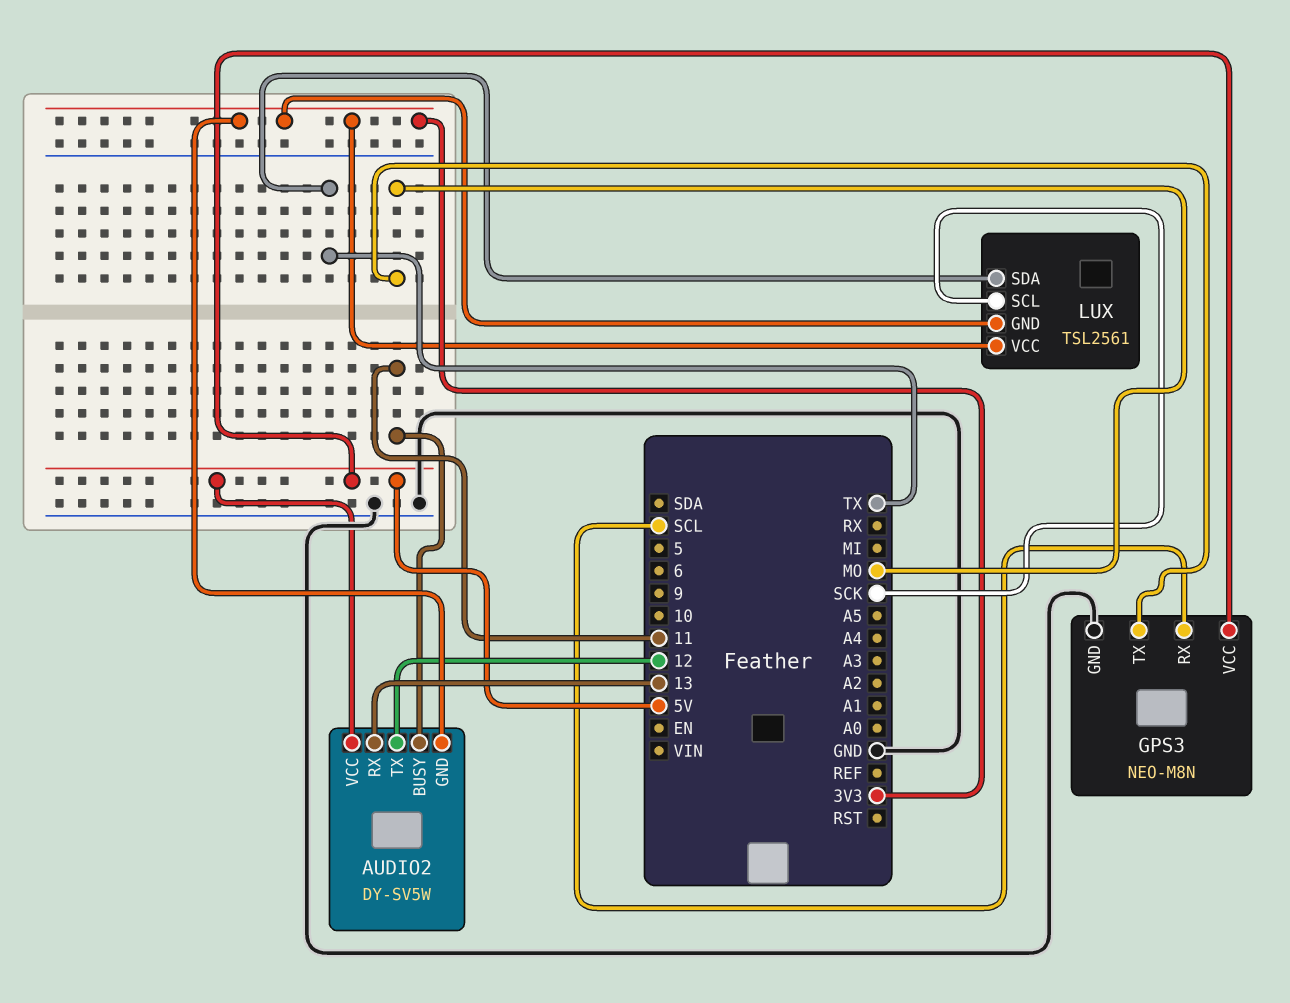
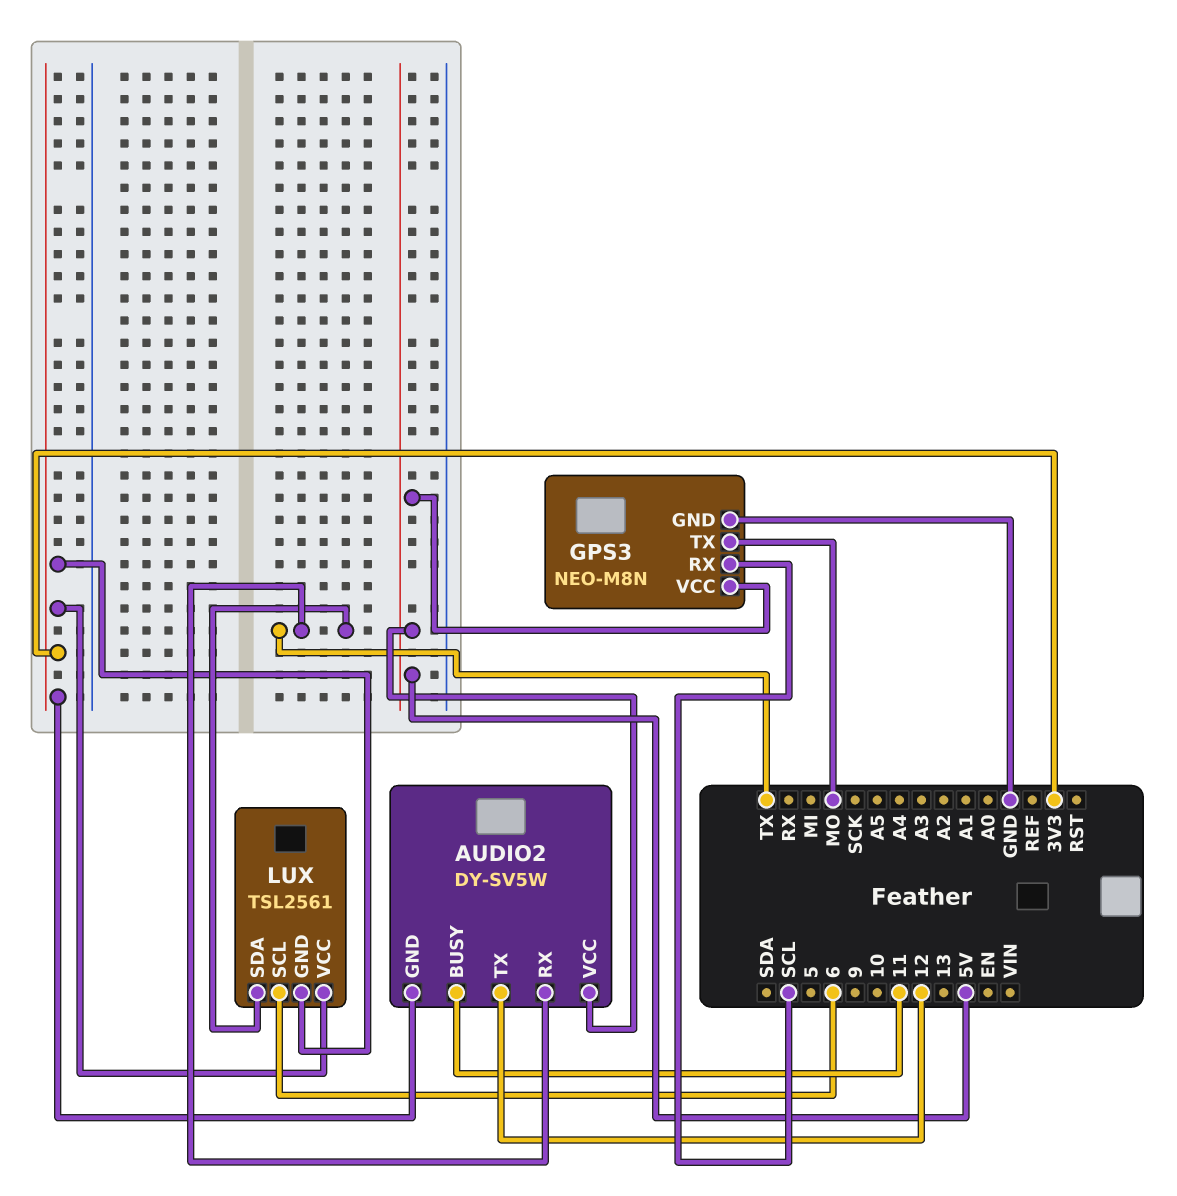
AUDIO2 pin RX: 13 -> TX
LUX pin SCL: SCK -> 6

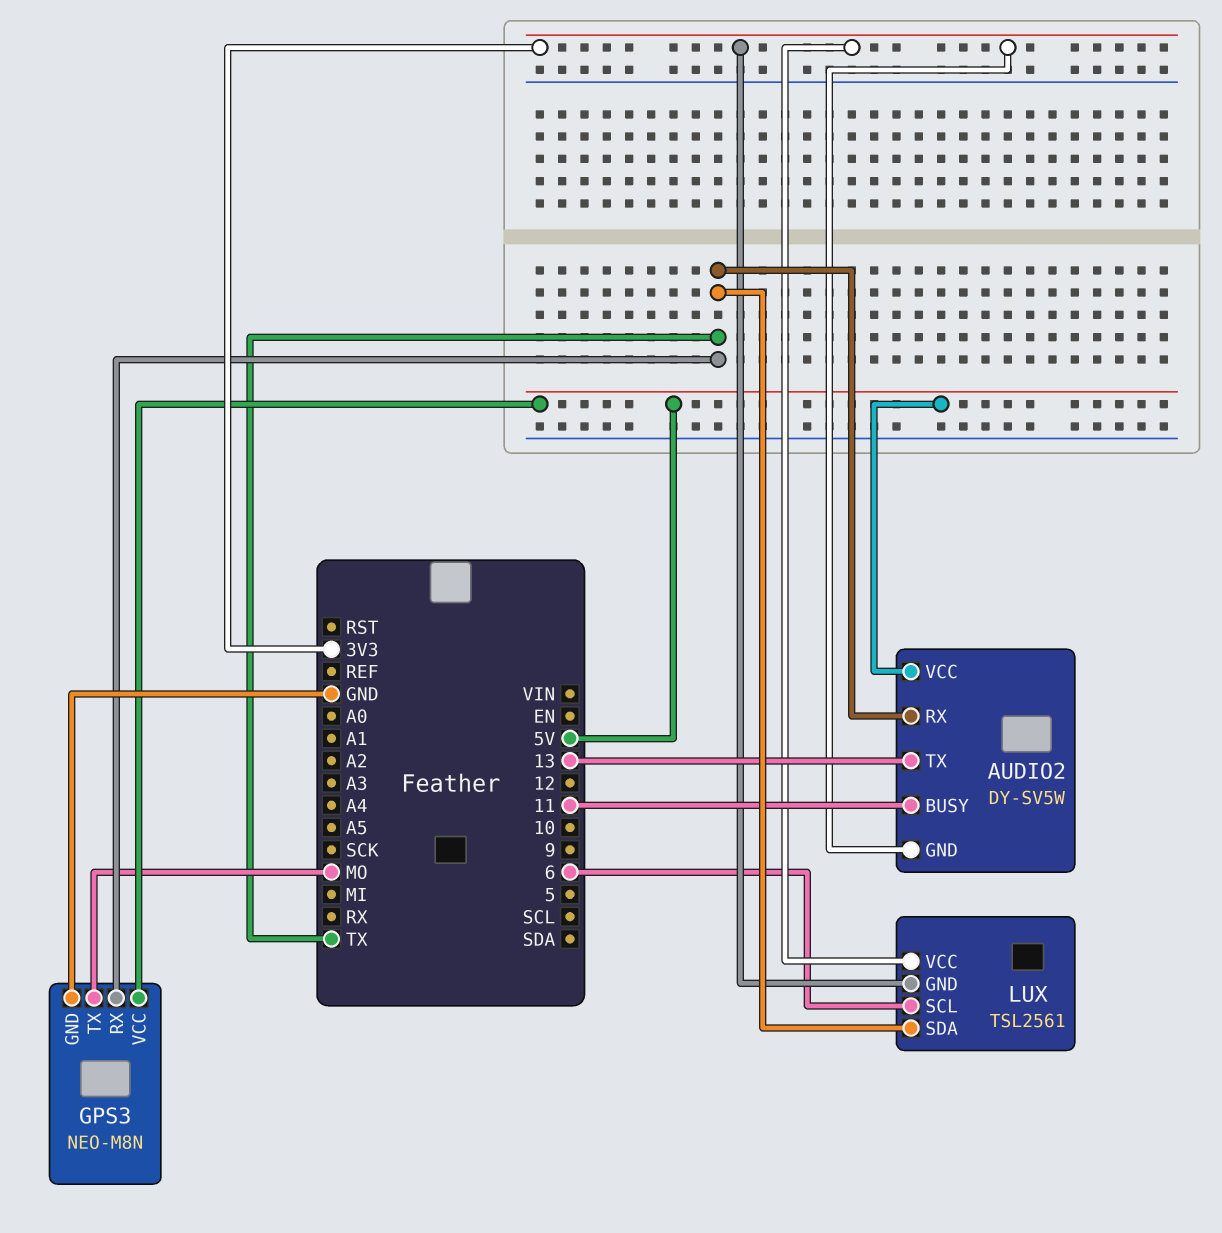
AUDIO2 pin TX: 12 -> 13
GPS3 pin RX: SCL -> TX

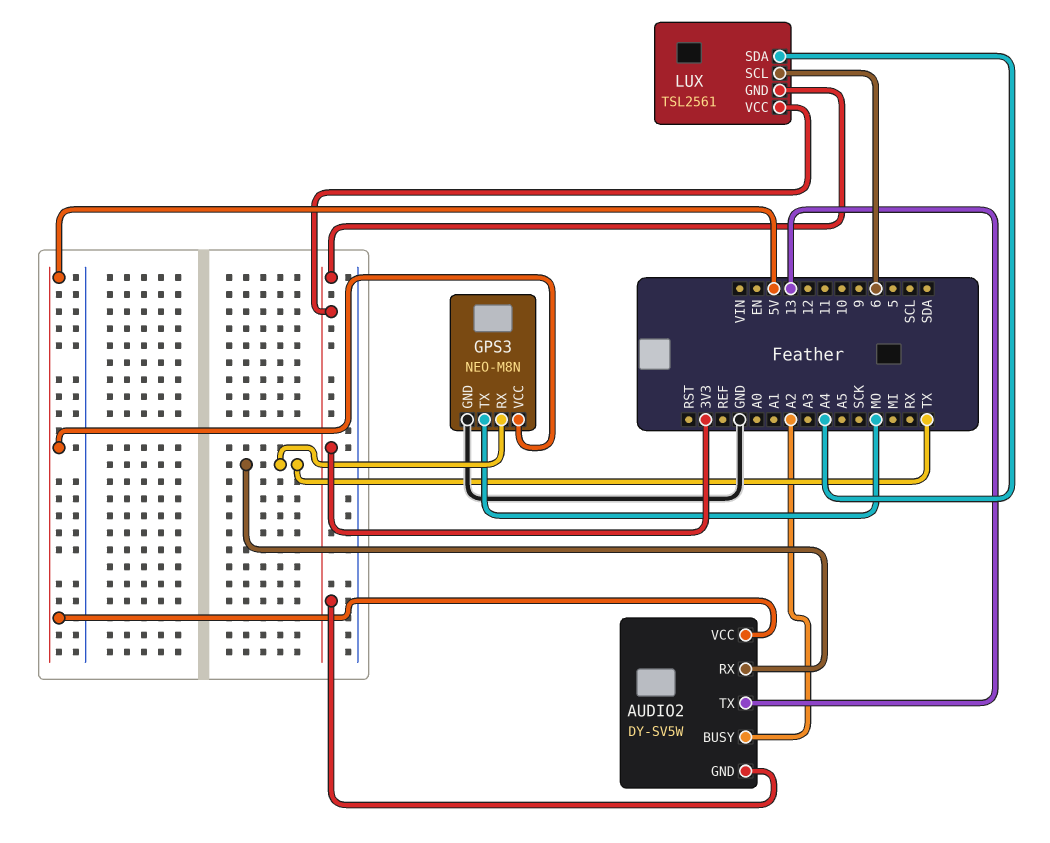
AUDIO2 pin BUSY: 11 -> A2
LUX pin SDA: TX -> A4

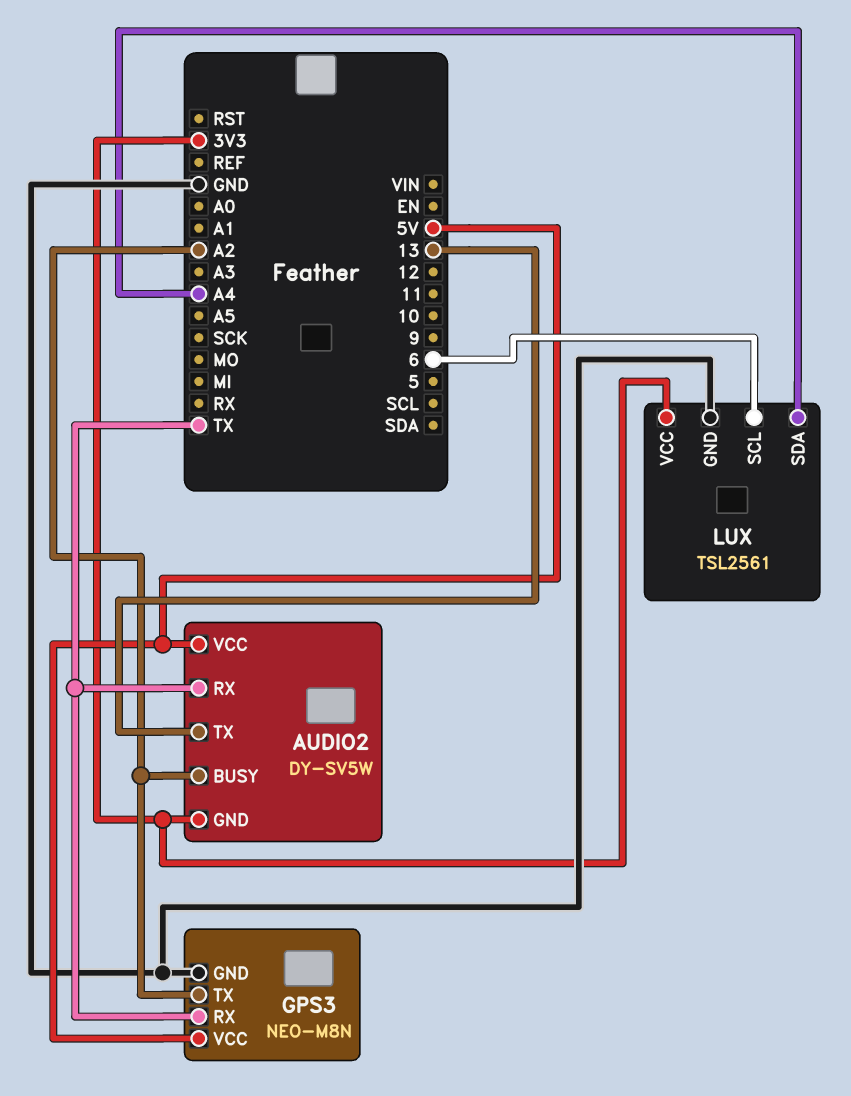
GPS3 pin TX: MO -> A2
LUX pin GND: 3V3 -> GND

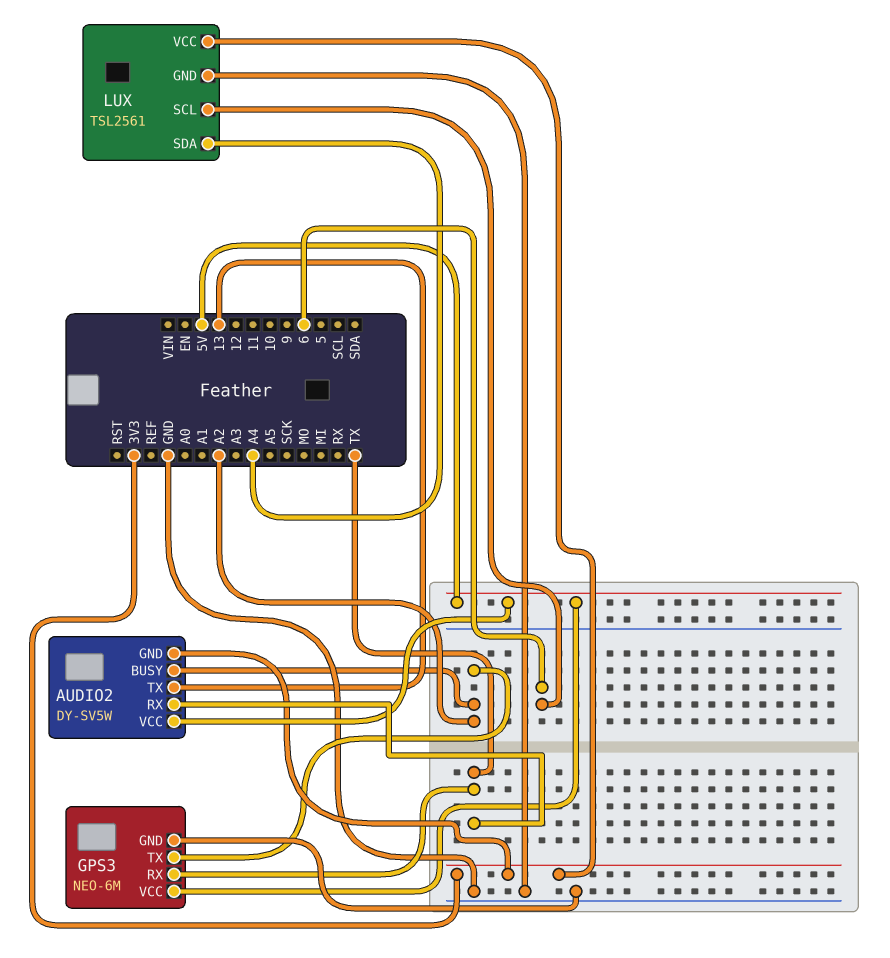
GPS3: NEO-M8N -> NEO-6M

